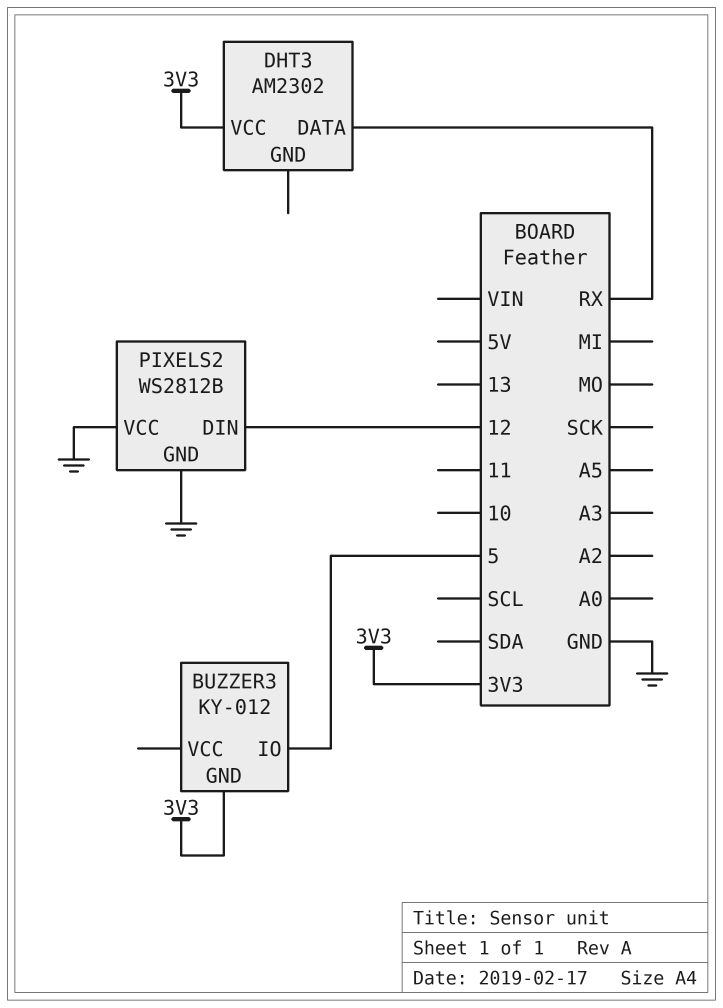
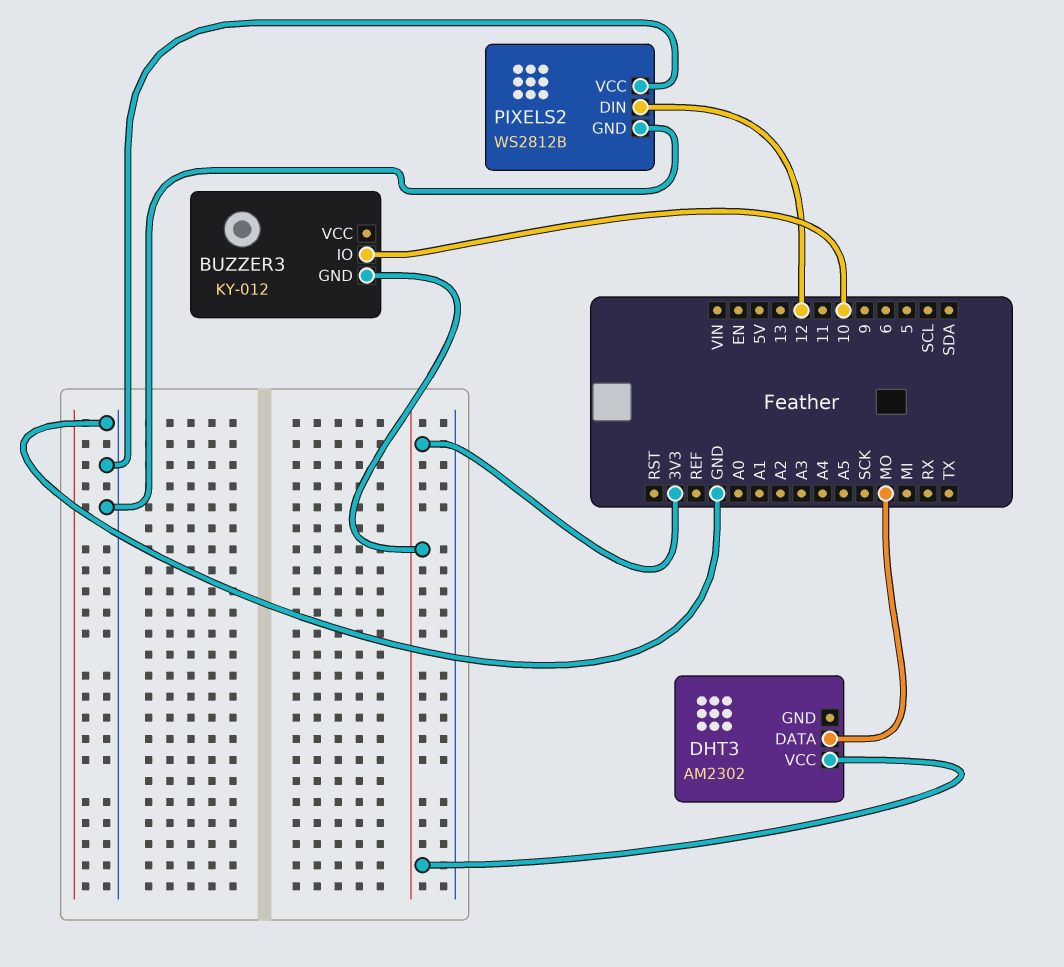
BUZZER3 pin IO: 5 -> 10
DHT3 pin DATA: RX -> MO

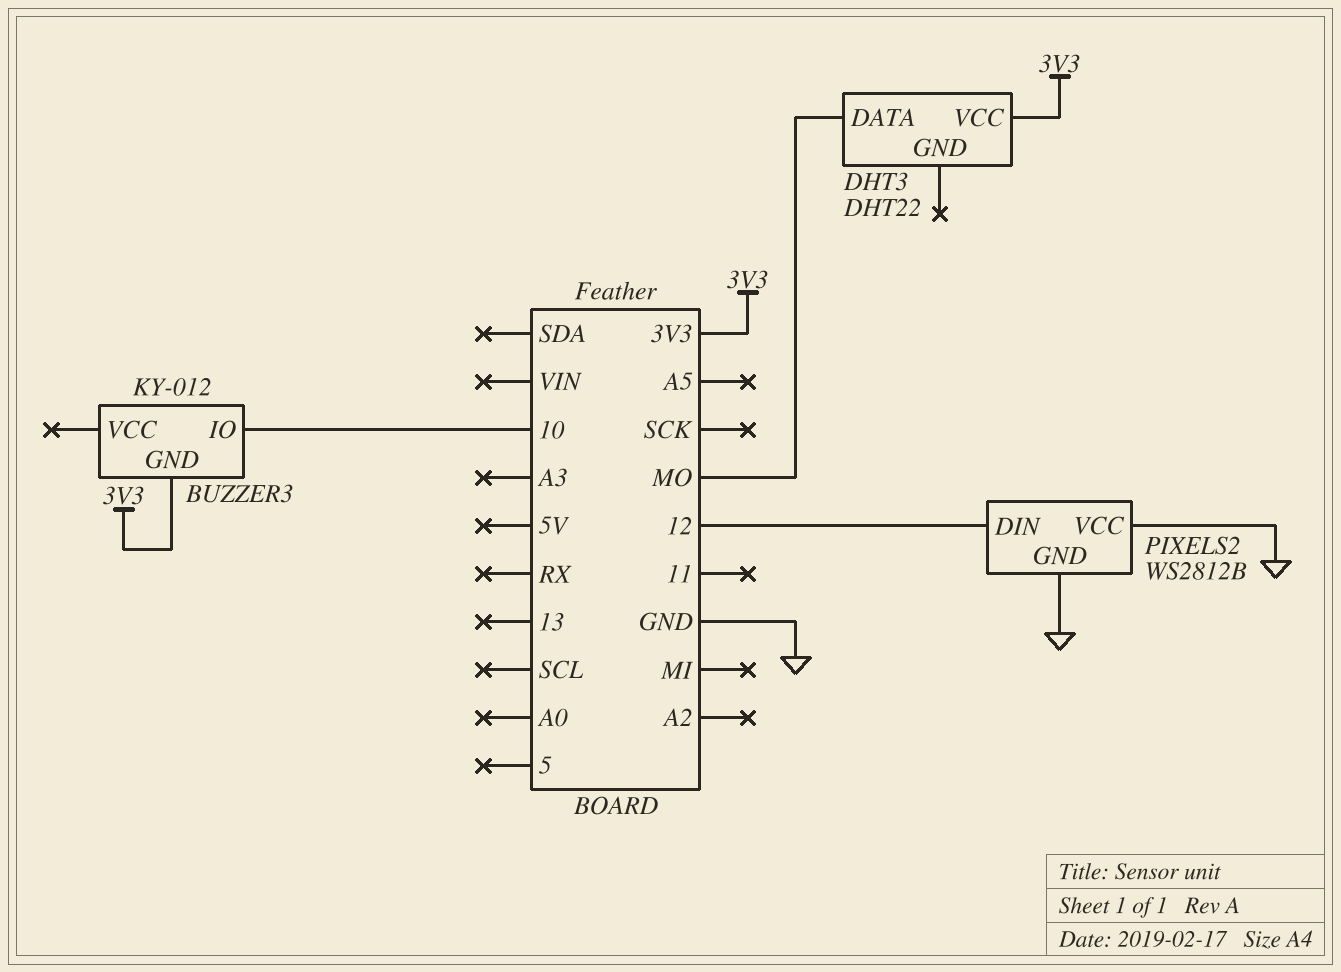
DHT3: AM2302 -> DHT22

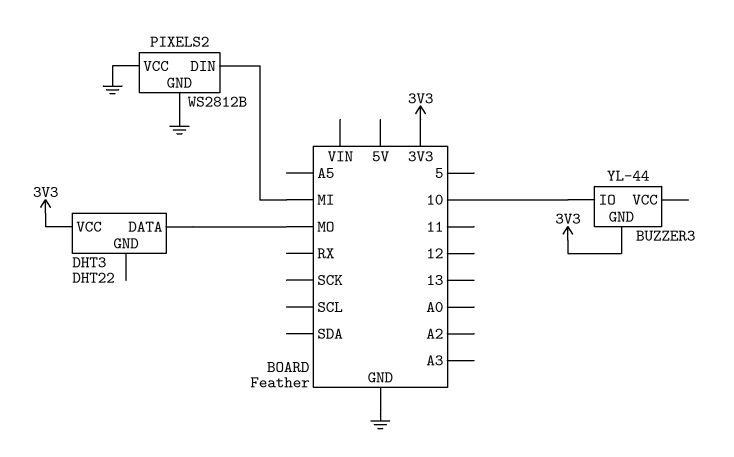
BUZZER3: KY-012 -> YL-44
PIXELS2 pin DIN: 12 -> MI

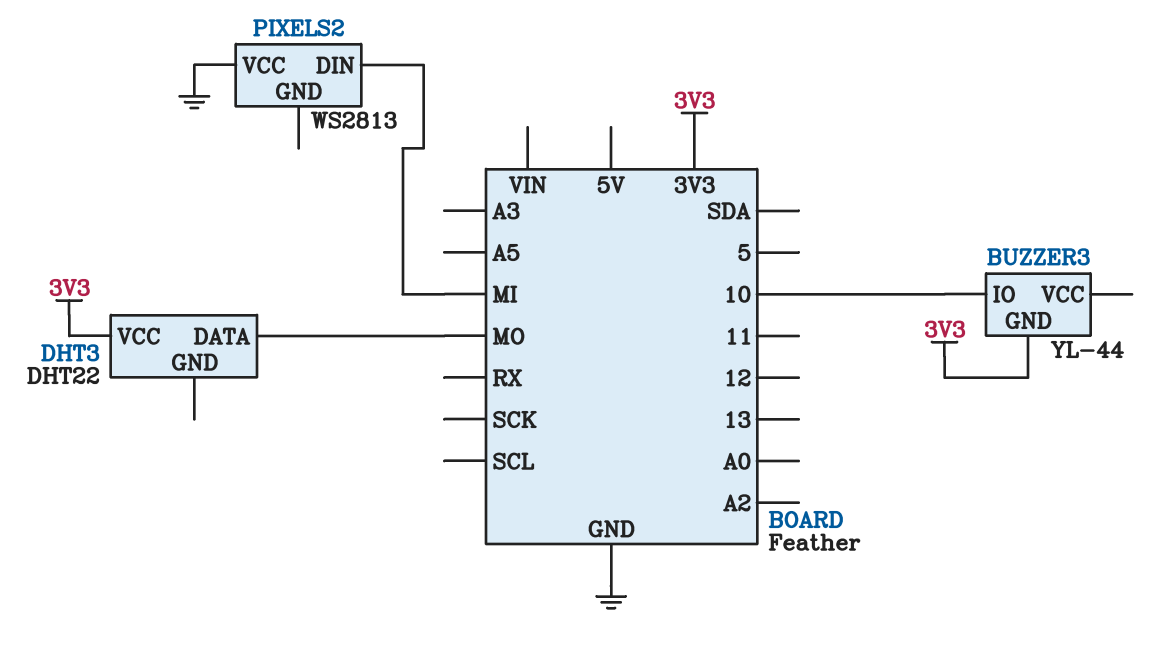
PIXELS2: WS2812B -> WS2813
PIXELS2 pin GND: GND -> none

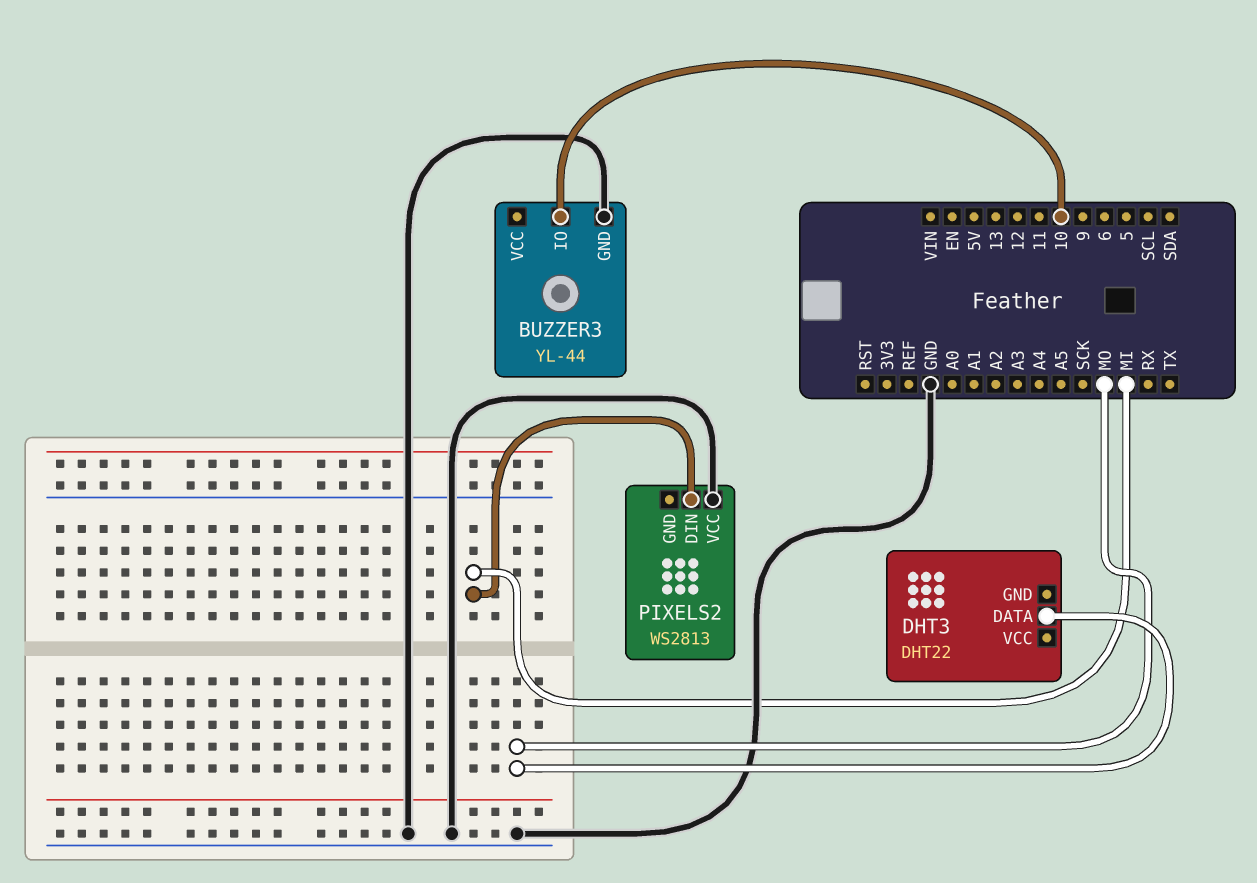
BUZZER3 pin GND: 3V3 -> GND
DHT3 pin VCC: 3V3 -> none

